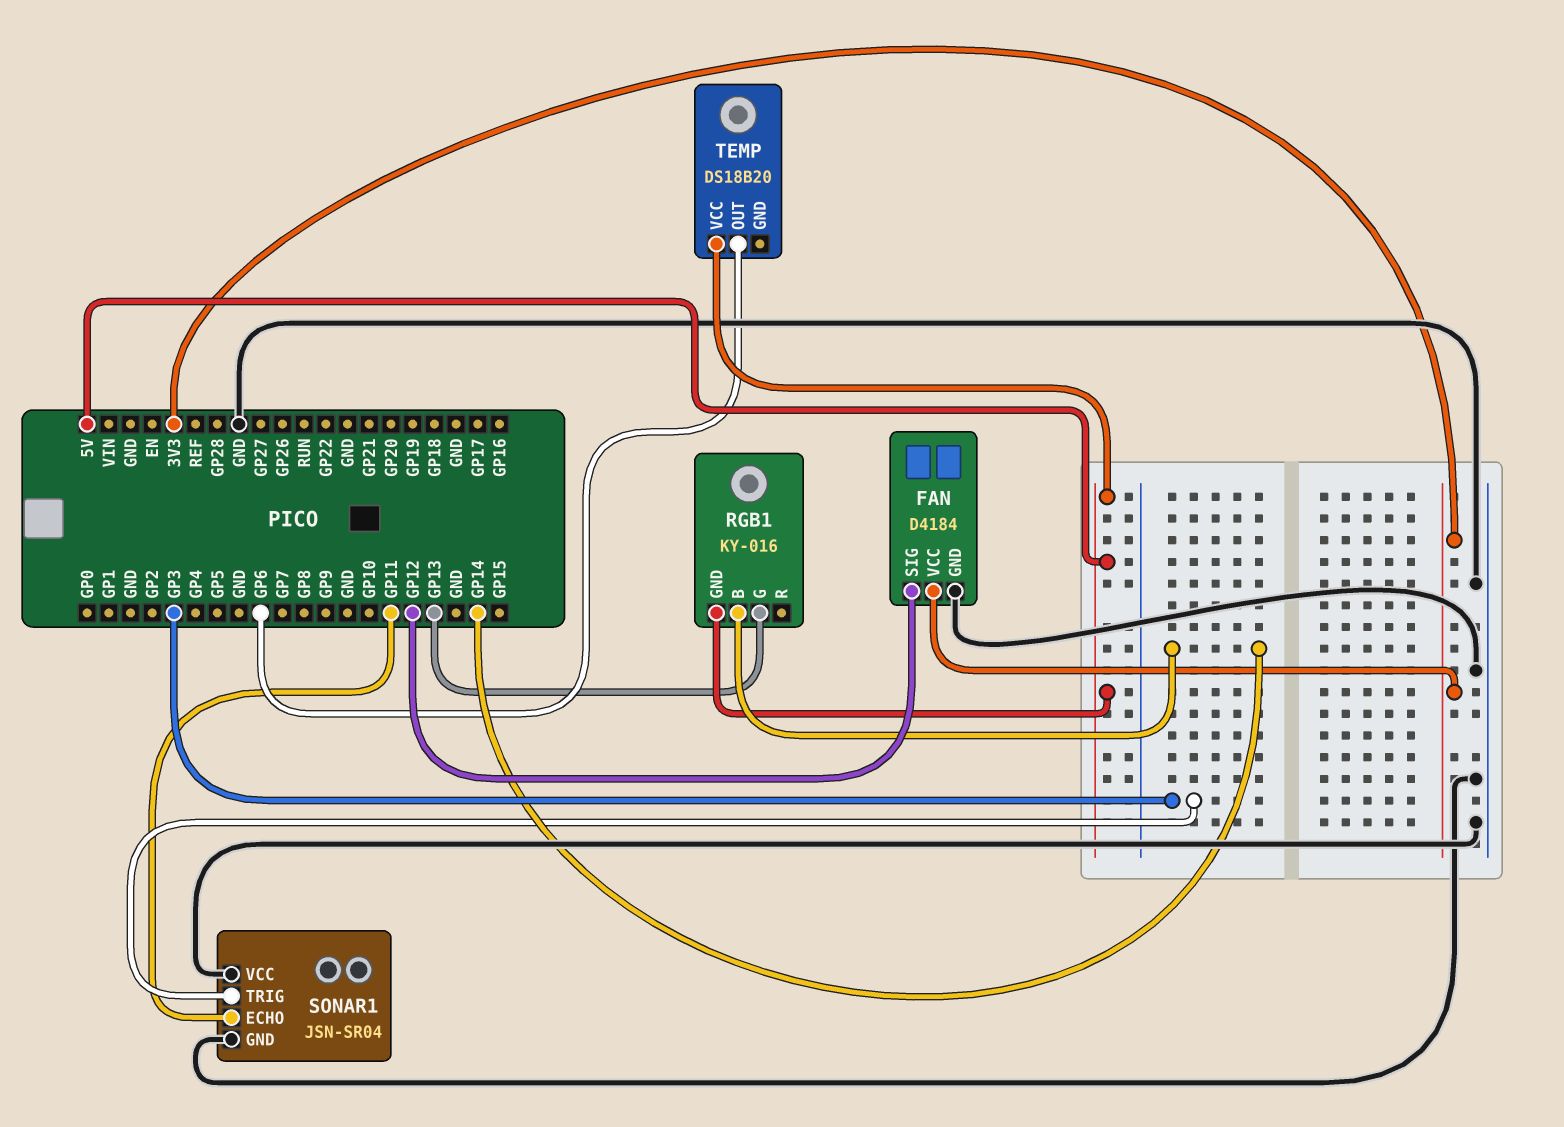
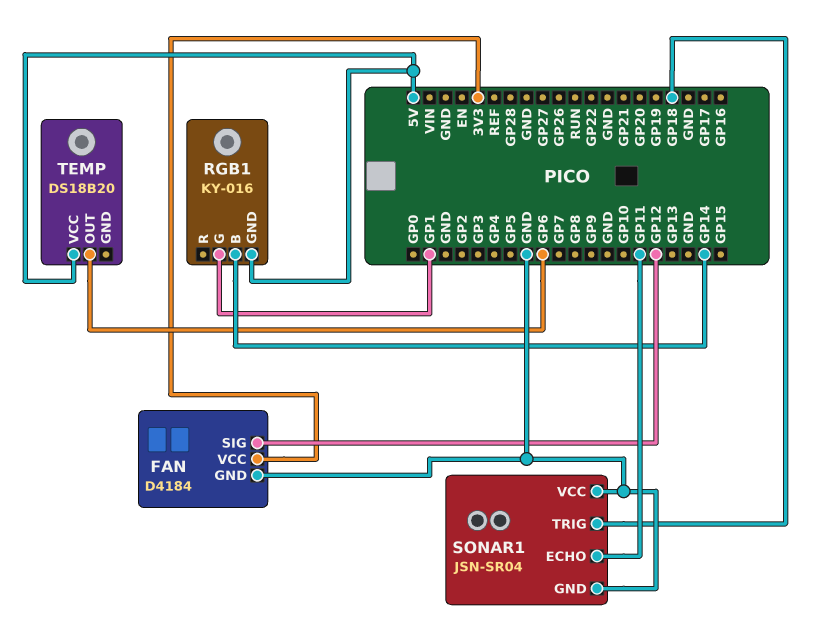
RGB1 pin G: GP13 -> GP1
SONAR1 pin TRIG: GP3 -> GP18

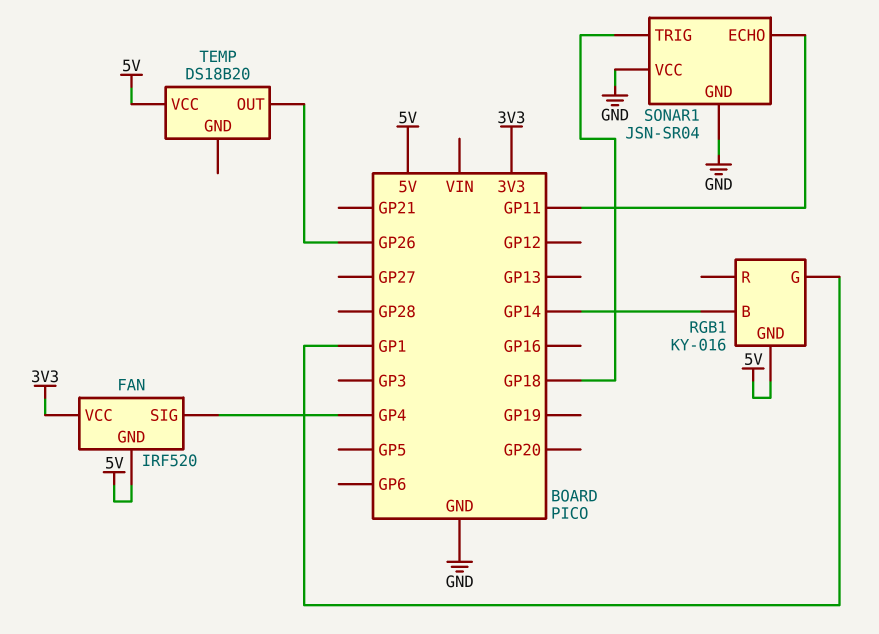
FAN: D4184 -> IRF520
FAN pin GND: GND -> 5V
FAN pin SIG: GP12 -> GP4
TEMP pin OUT: GP6 -> GP26

